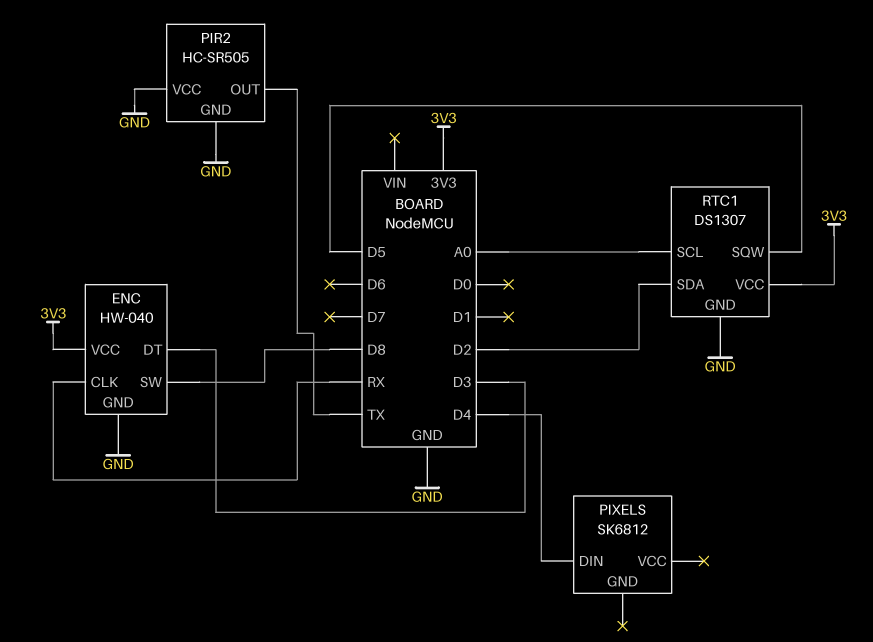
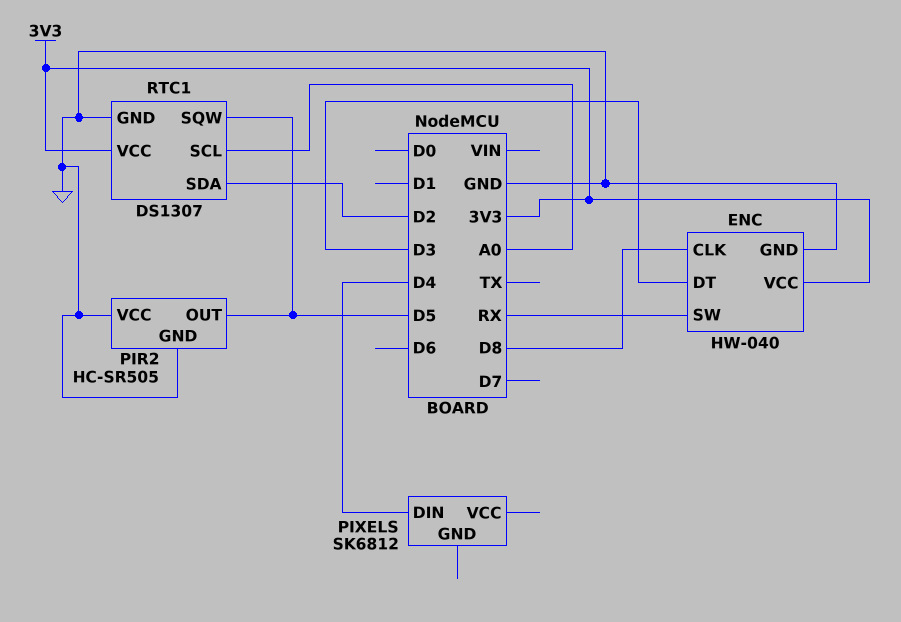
ENC pin CLK: RX -> D8
ENC pin SW: D8 -> RX
PIR2 pin OUT: TX -> D5

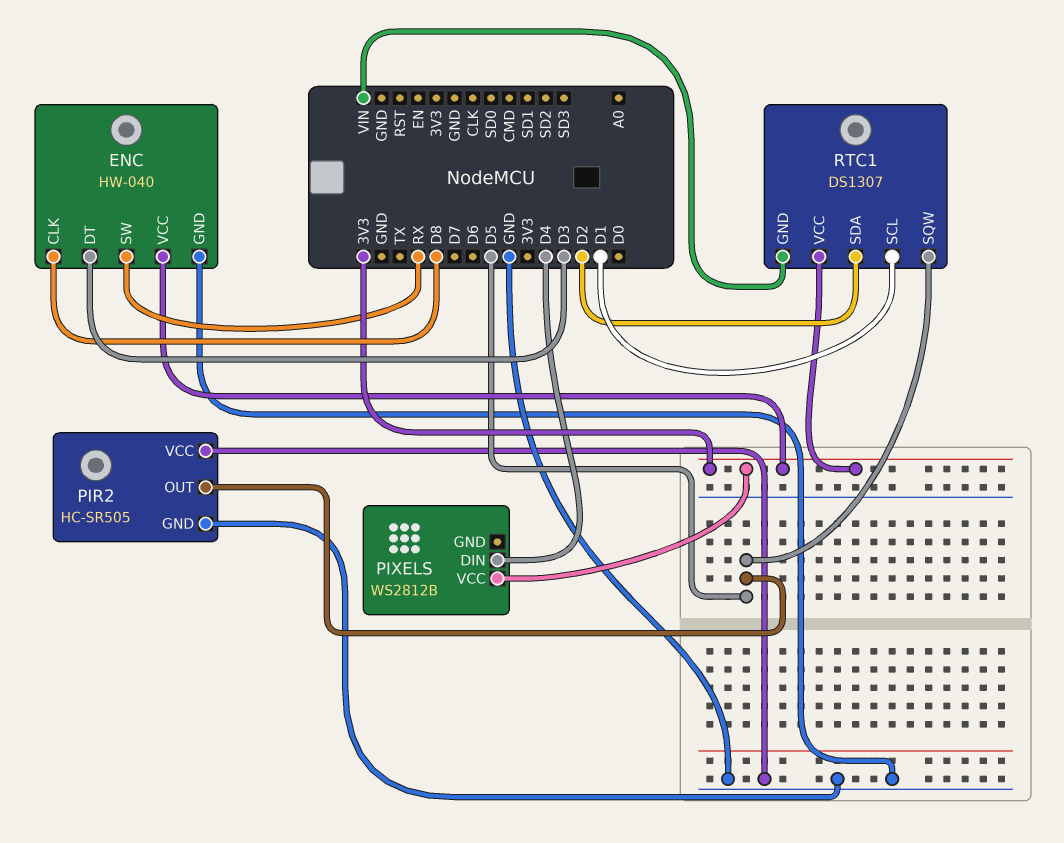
PIXELS: SK6812 -> WS2812B
PIXELS pin VCC: none -> 3V3
RTC1 pin GND: GND -> VIN
RTC1 pin SCL: A0 -> D1

